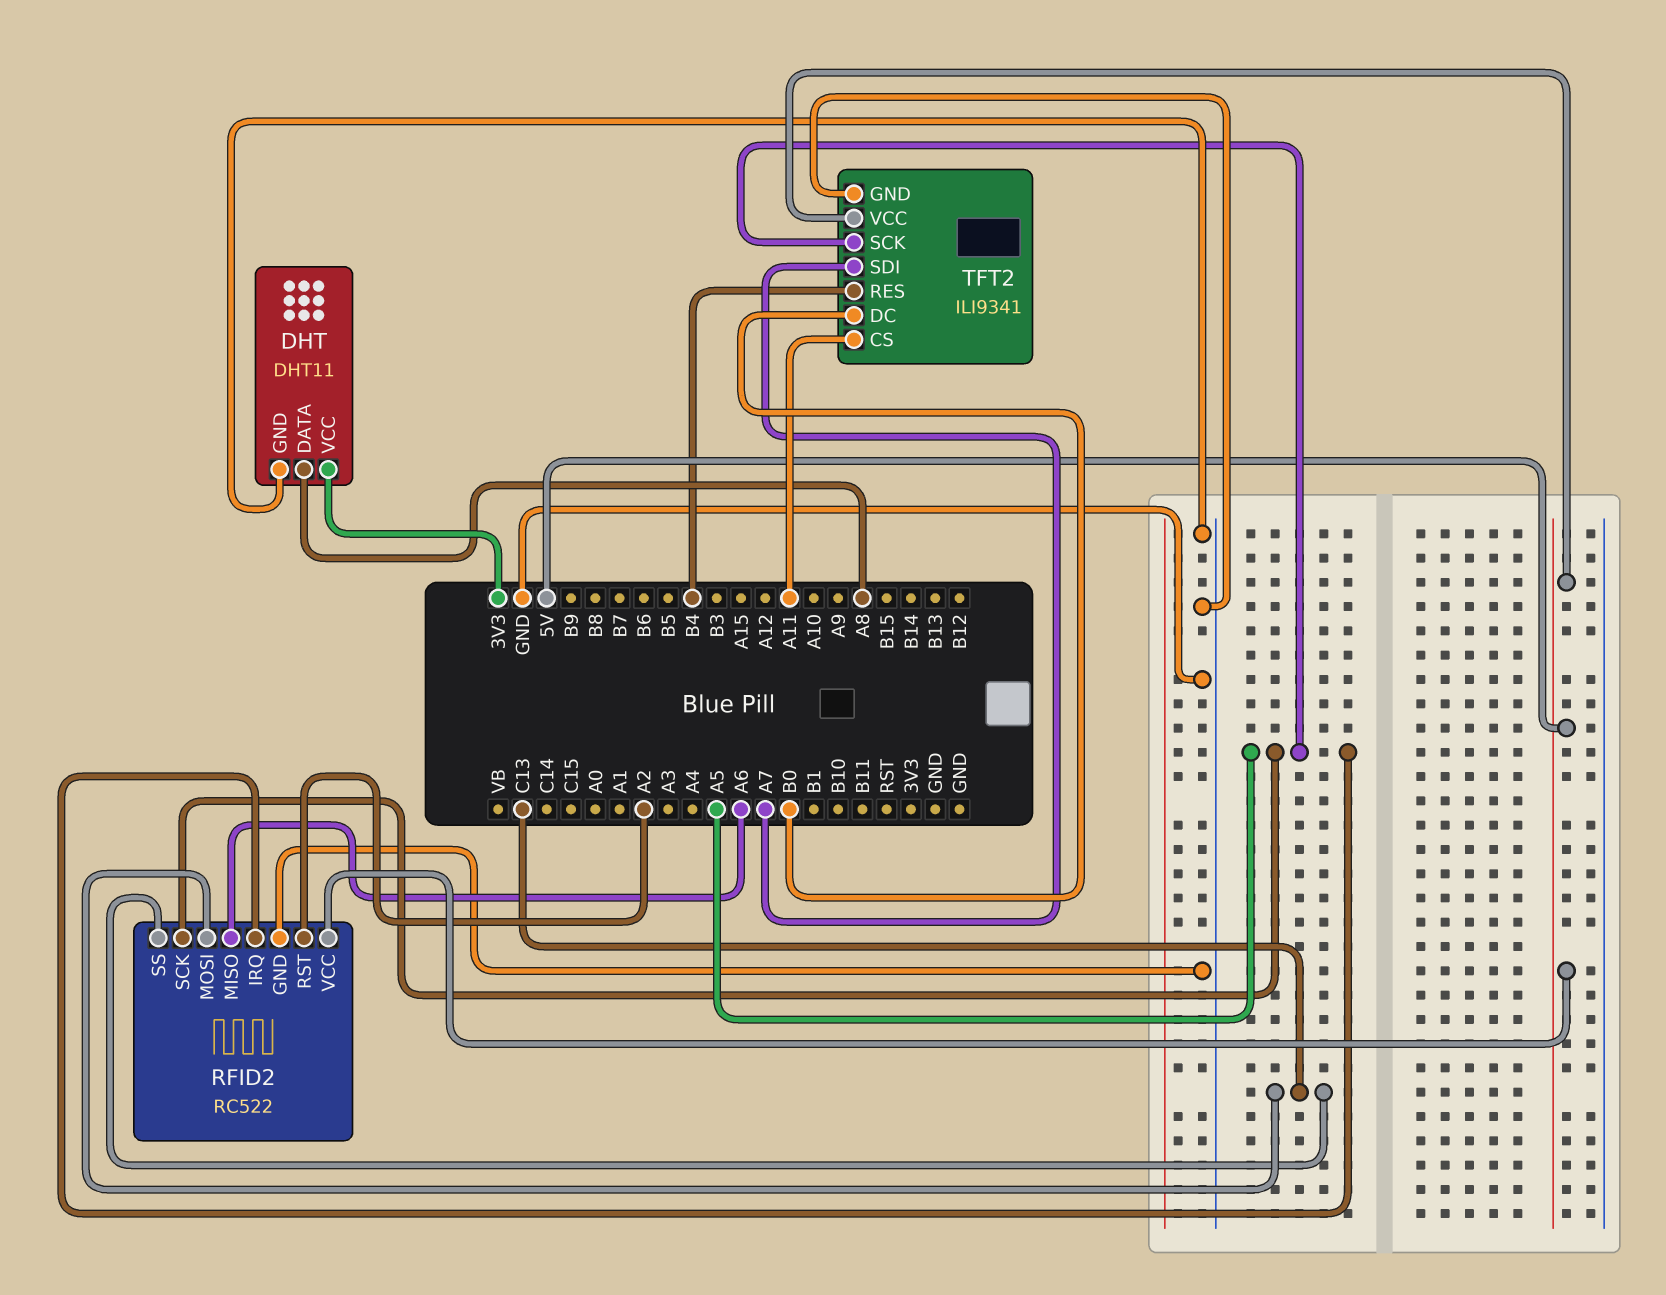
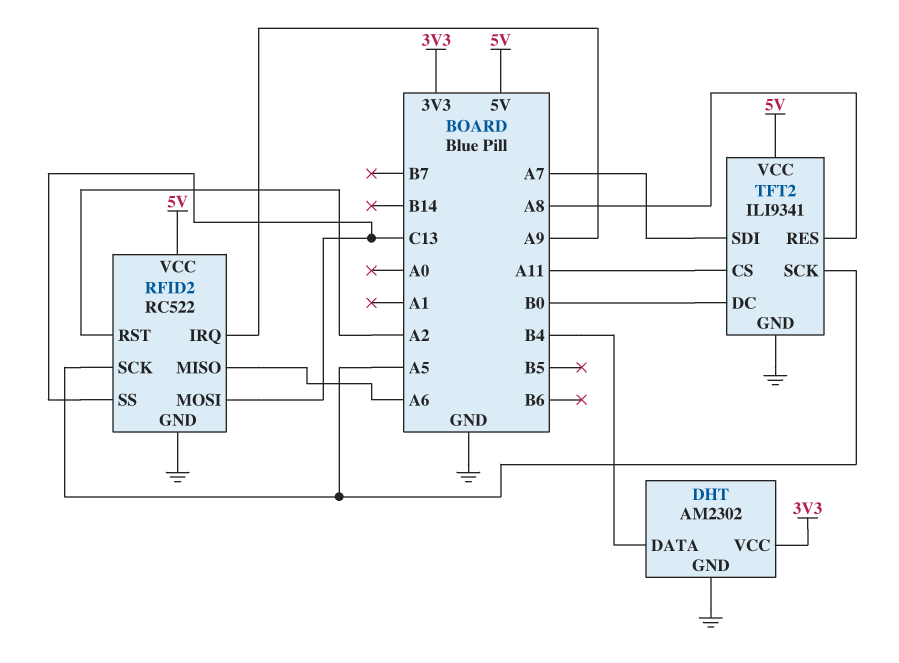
DHT: DHT11 -> AM2302
DHT pin DATA: A8 -> B4
RFID2 pin IRQ: A5 -> A9
TFT2 pin RES: B4 -> A8

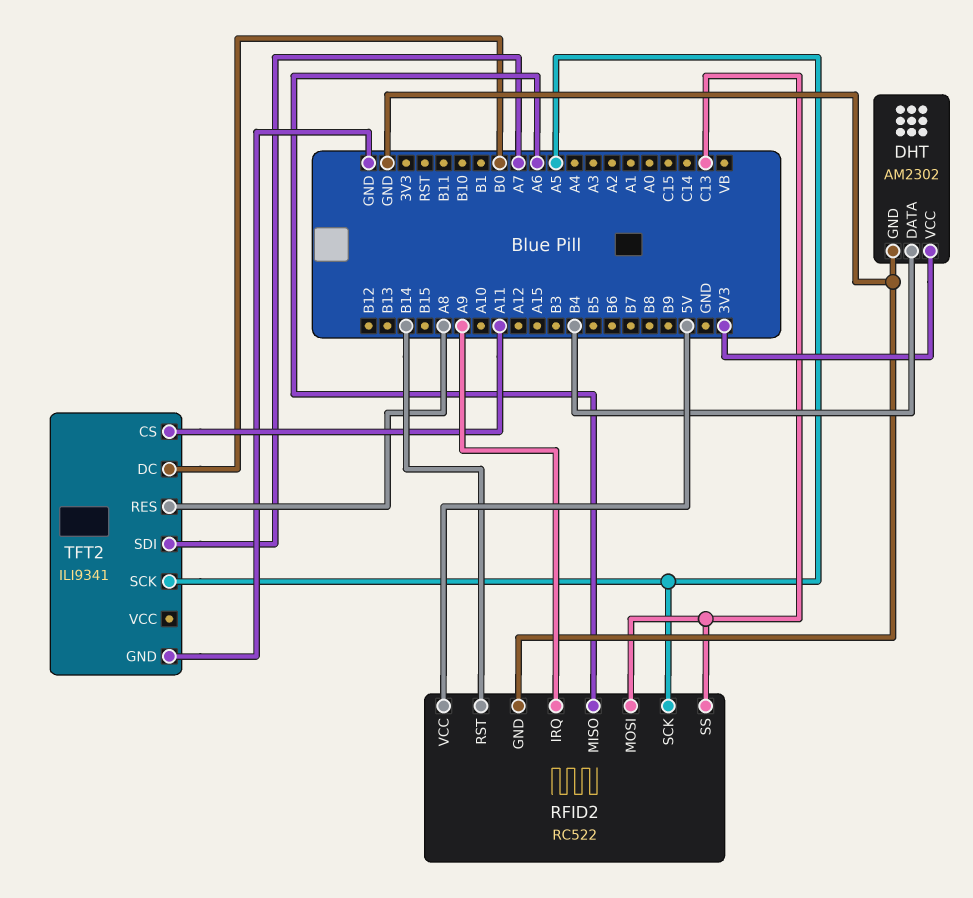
RFID2 pin RST: A2 -> B14
TFT2 pin VCC: 5V -> none

